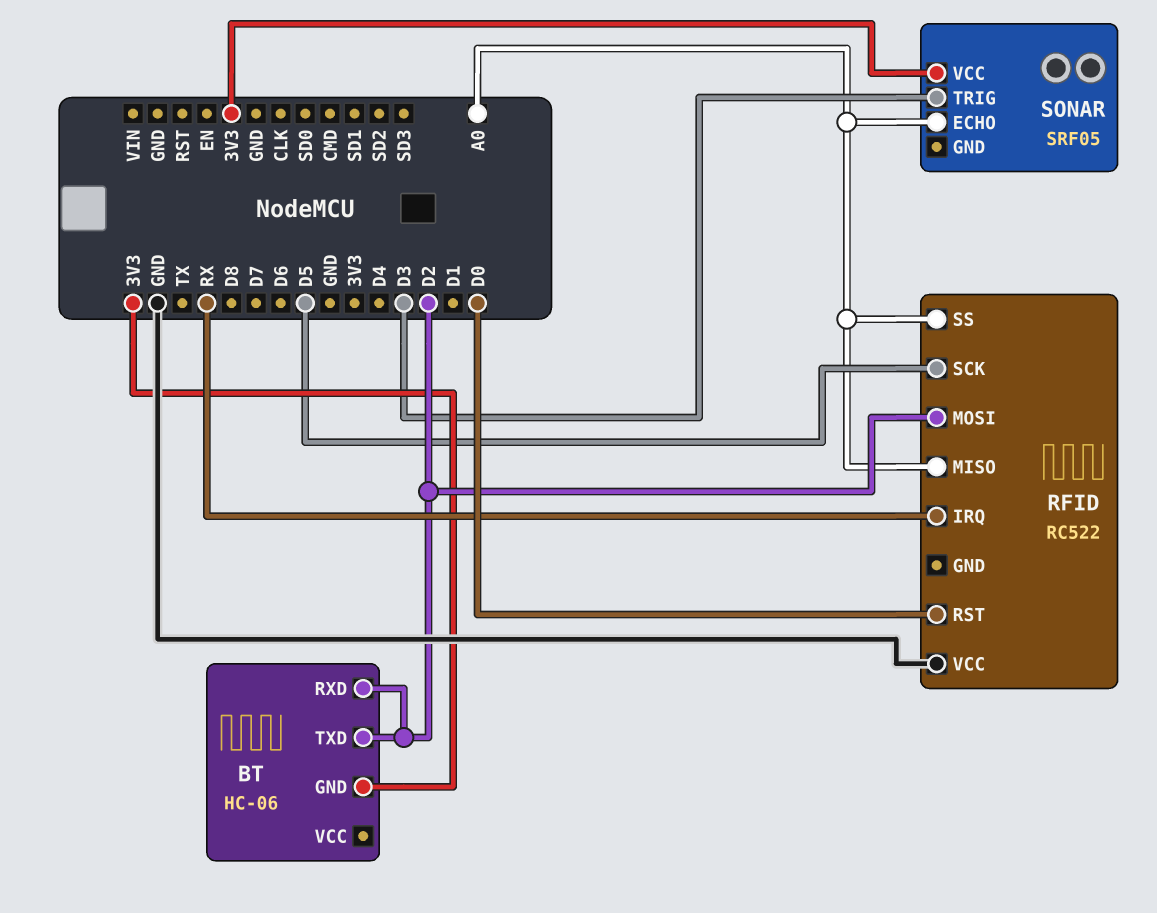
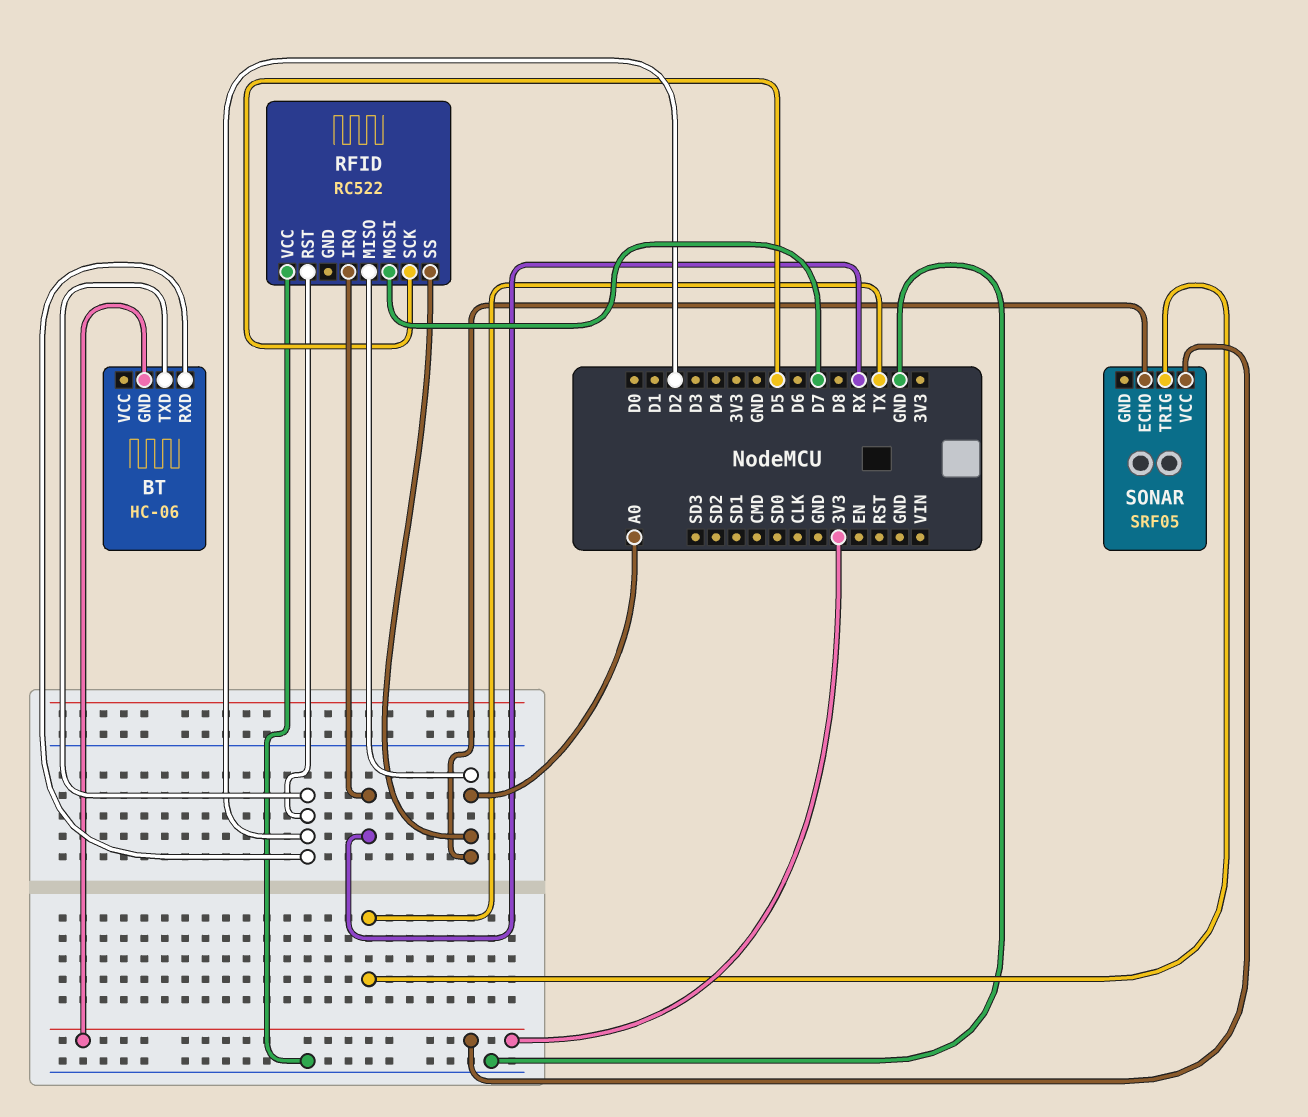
RFID pin MOSI: D2 -> D7
RFID pin RST: D0 -> D2
SONAR pin TRIG: D3 -> TX

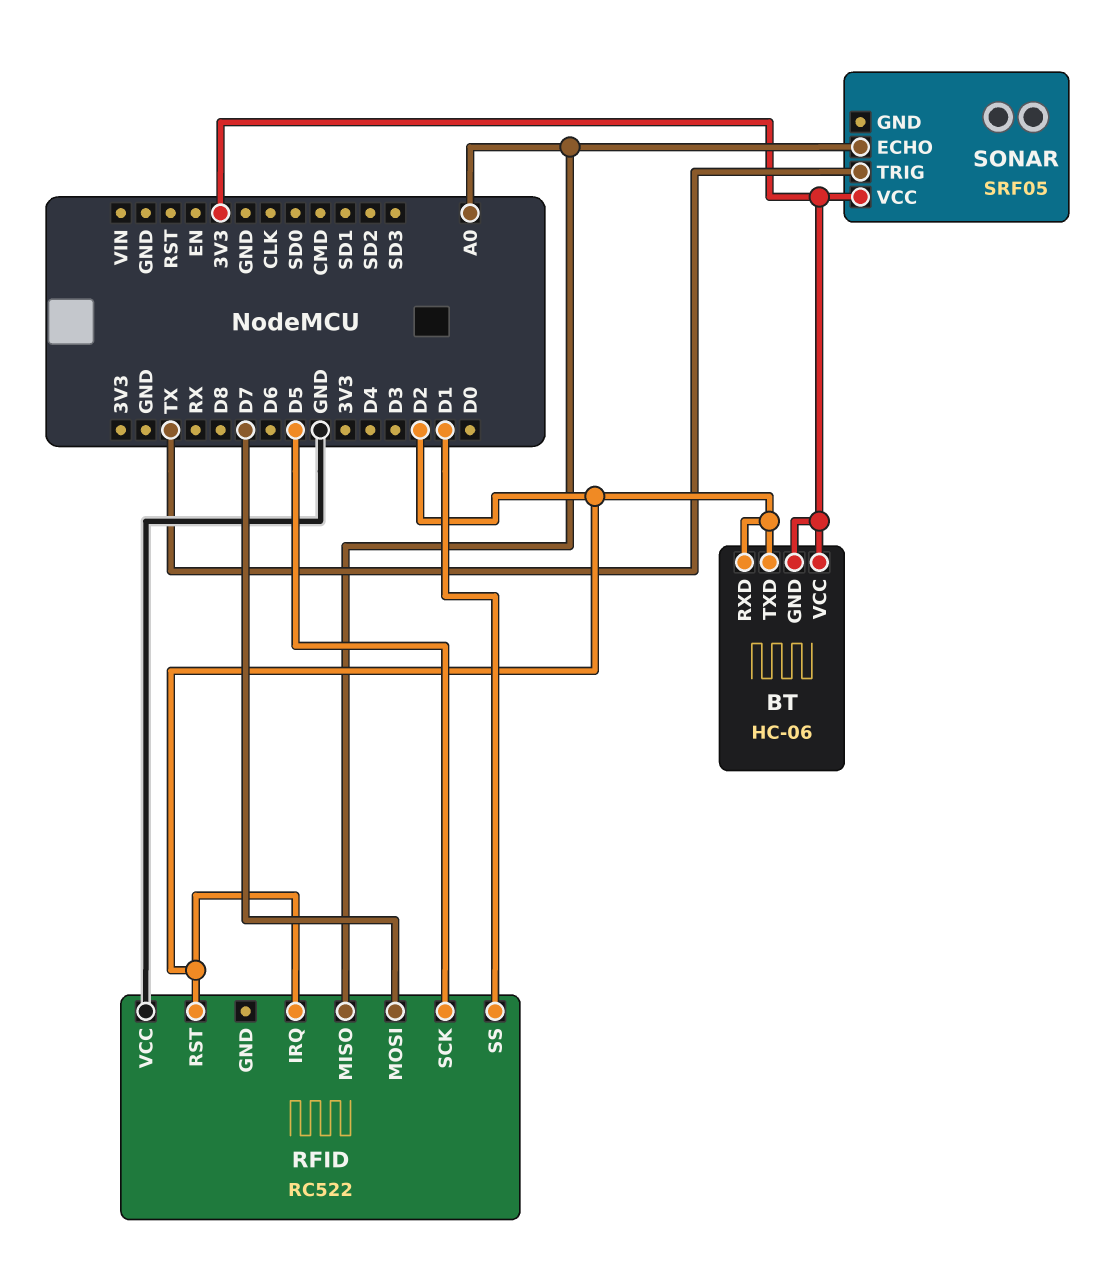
BT pin VCC: none -> 3V3
RFID pin IRQ: RX -> D2
RFID pin SS: A0 -> D1

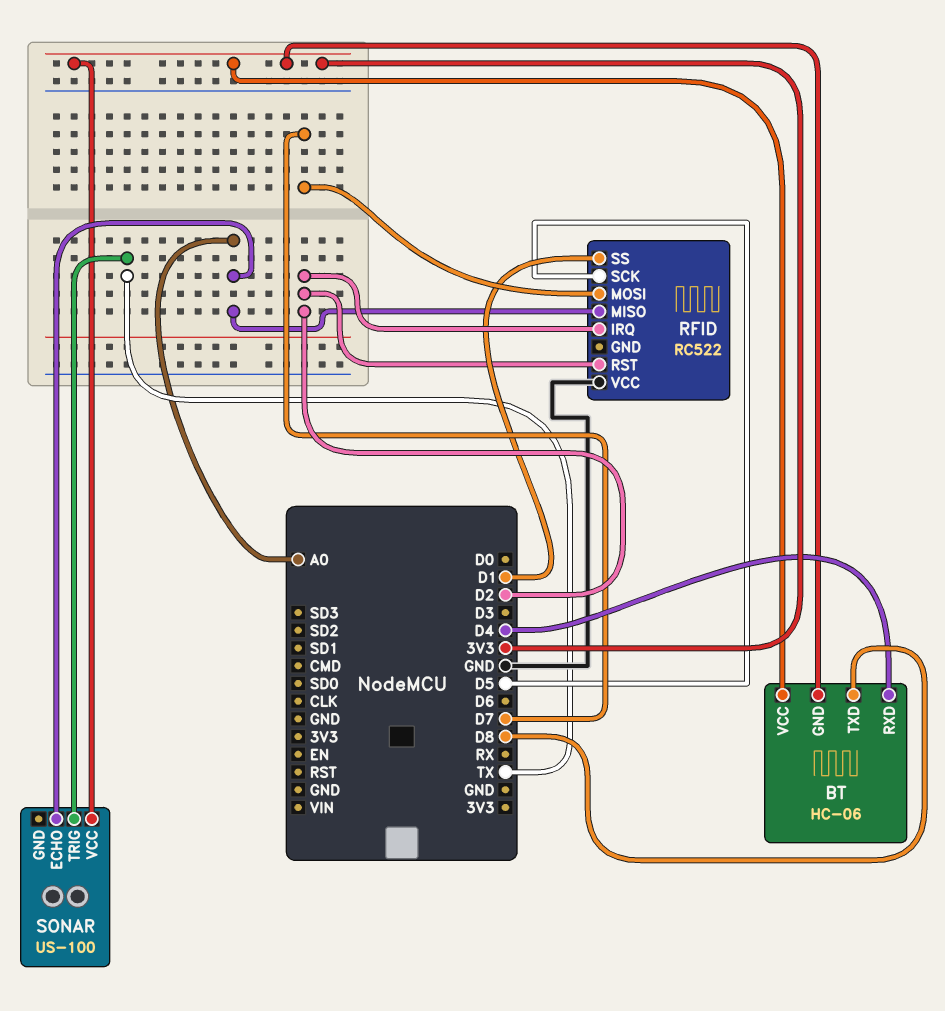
BT pin RXD: D2 -> D4
BT pin TXD: D2 -> D8
SONAR: SRF05 -> US-100

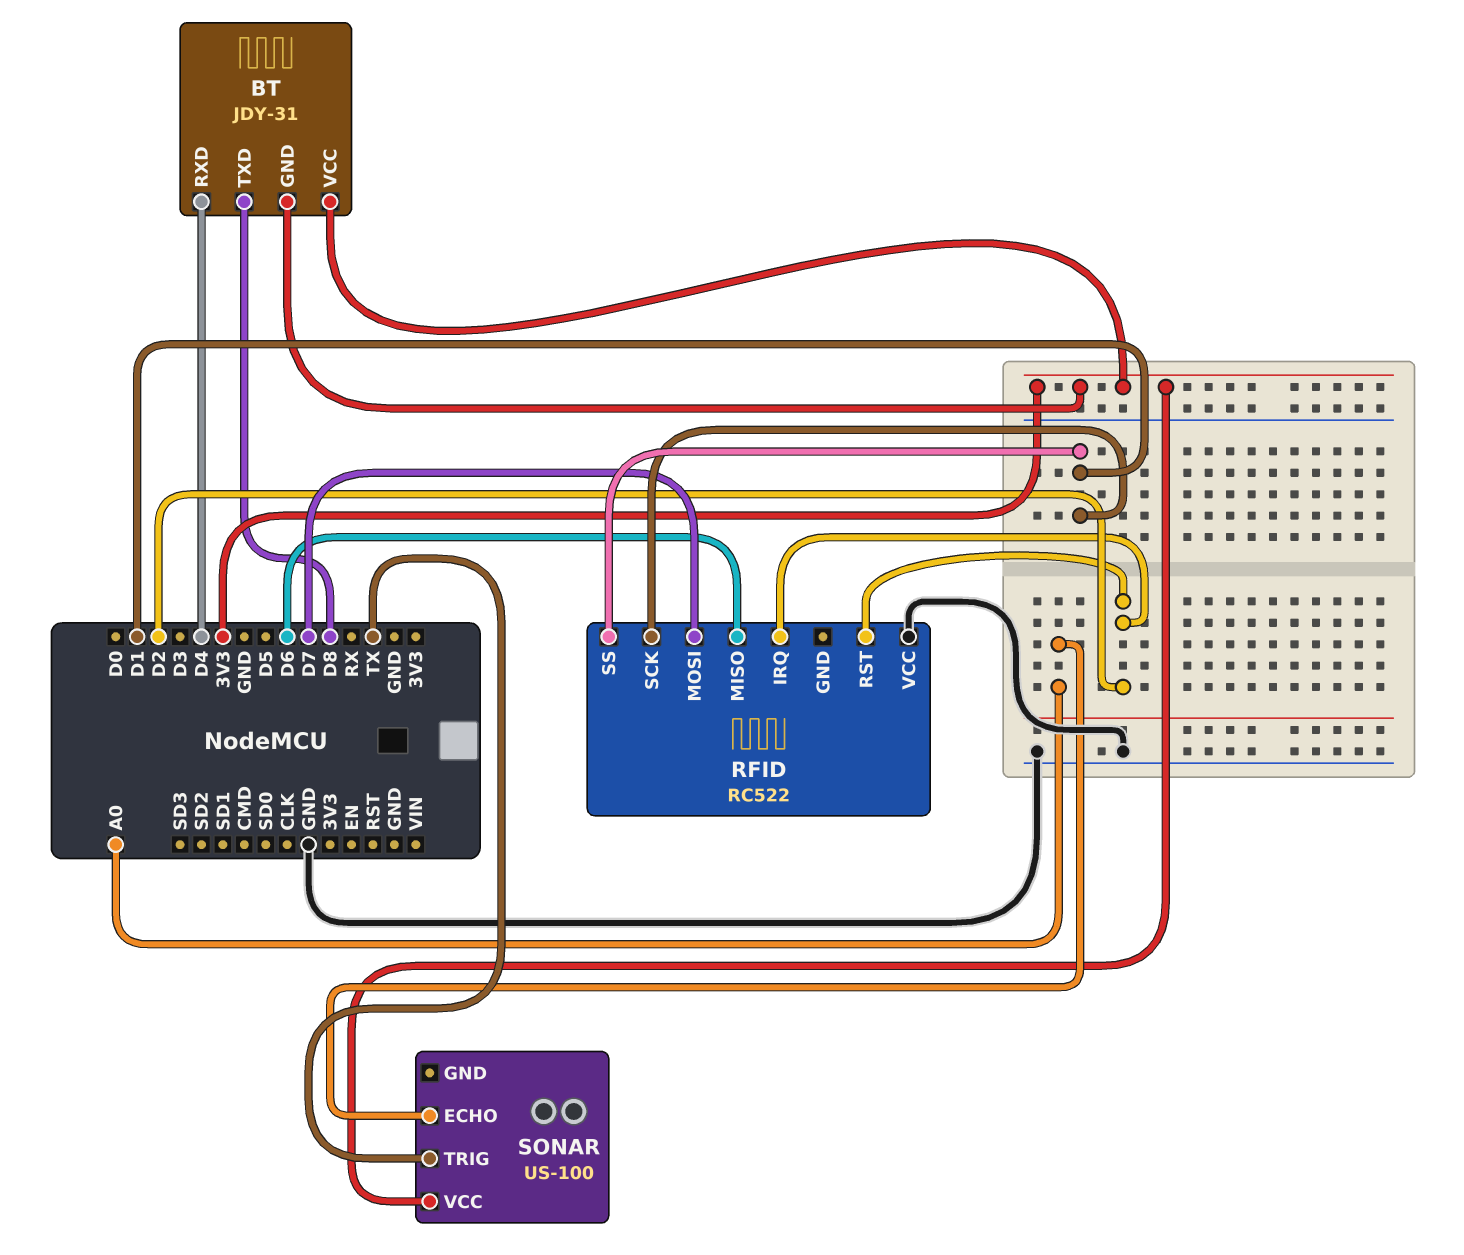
BT: HC-06 -> JDY-31
RFID pin MISO: A0 -> D6
RFID pin SCK: D5 -> D1

